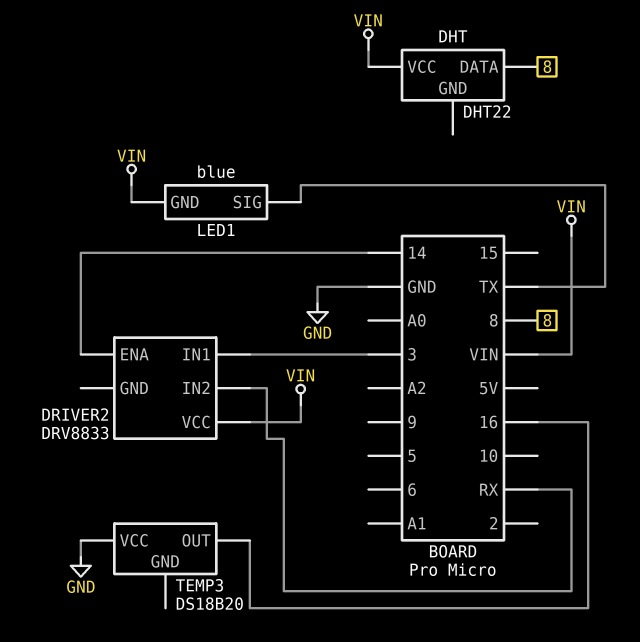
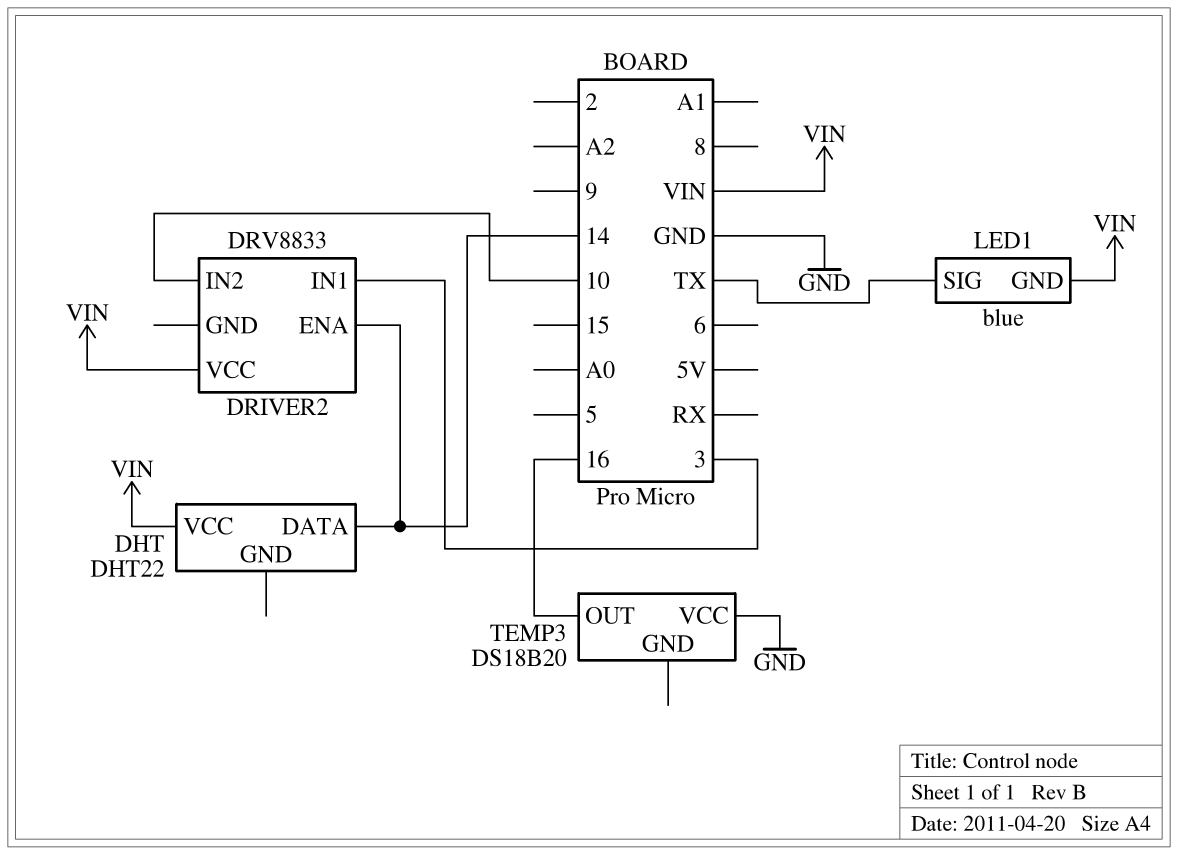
DHT pin DATA: 8 -> 14
DRIVER2 pin IN2: RX -> 10

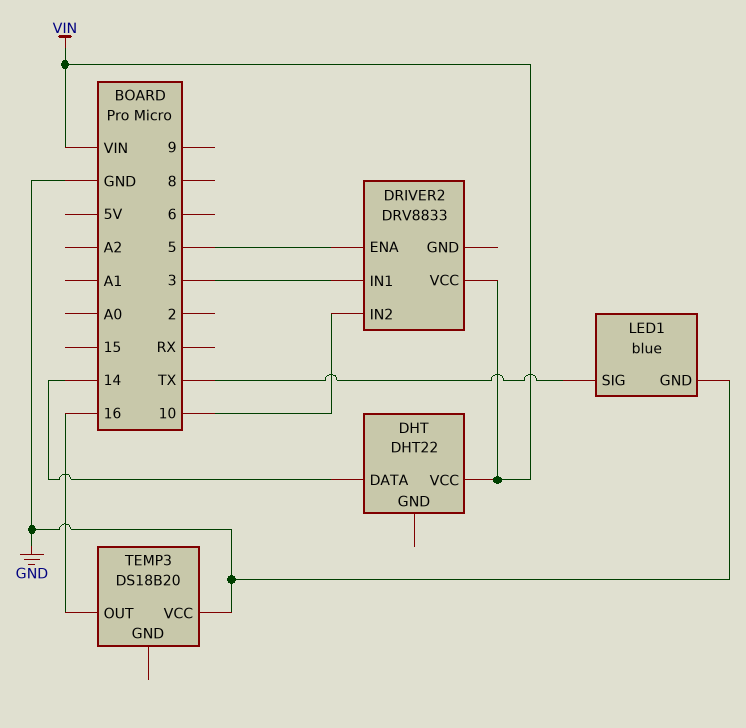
DRIVER2 pin ENA: 14 -> 5
LED1 pin GND: VIN -> GND

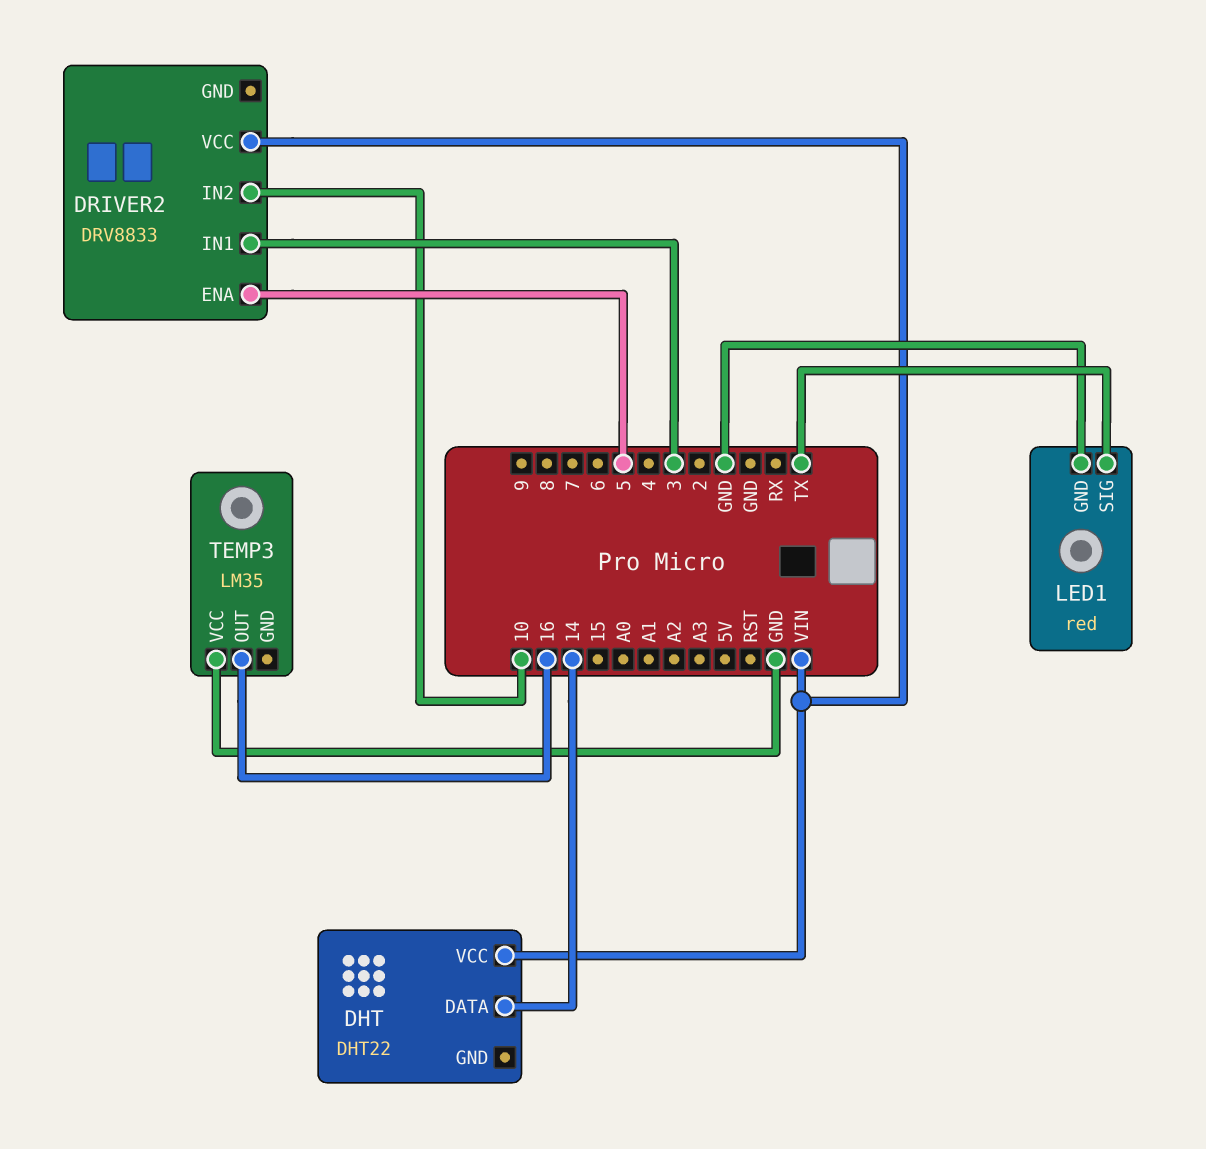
LED1: blue -> red
TEMP3: DS18B20 -> LM35

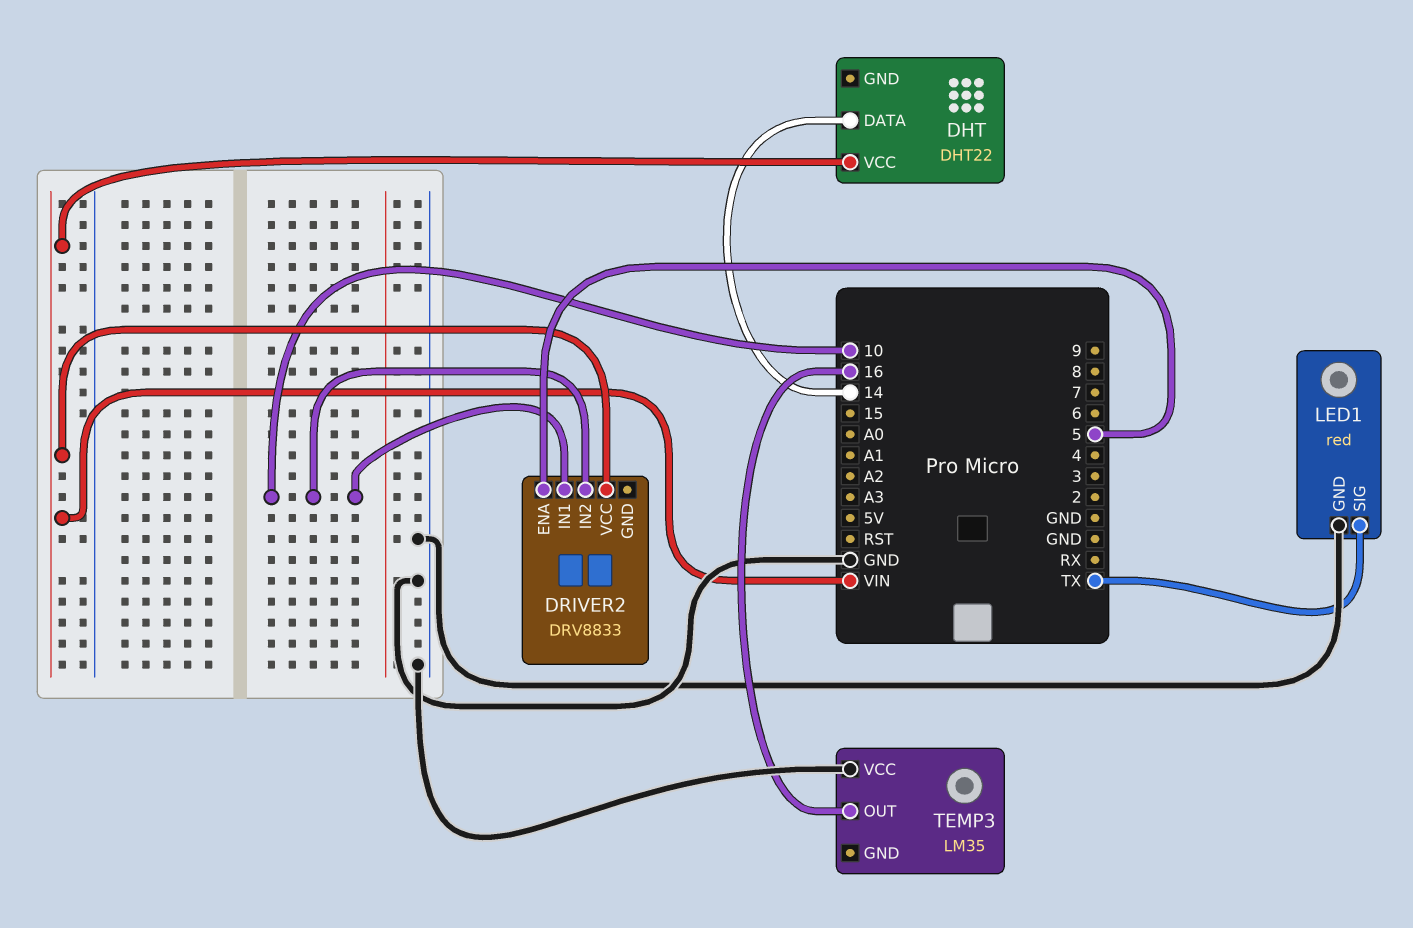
DRIVER2 pin IN1: 3 -> 10

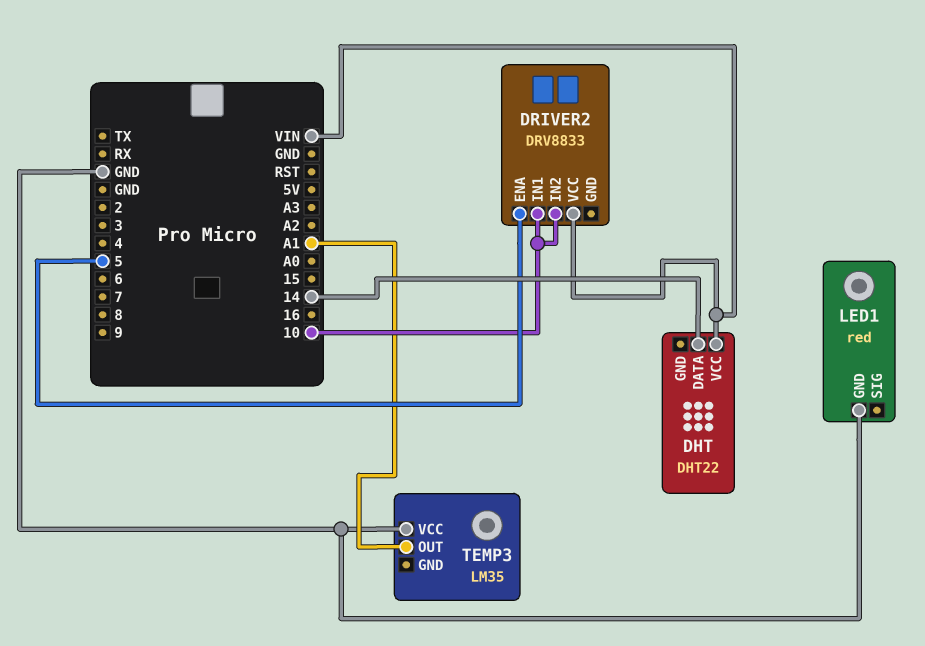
LED1 pin SIG: TX -> none
TEMP3 pin OUT: 16 -> A1

